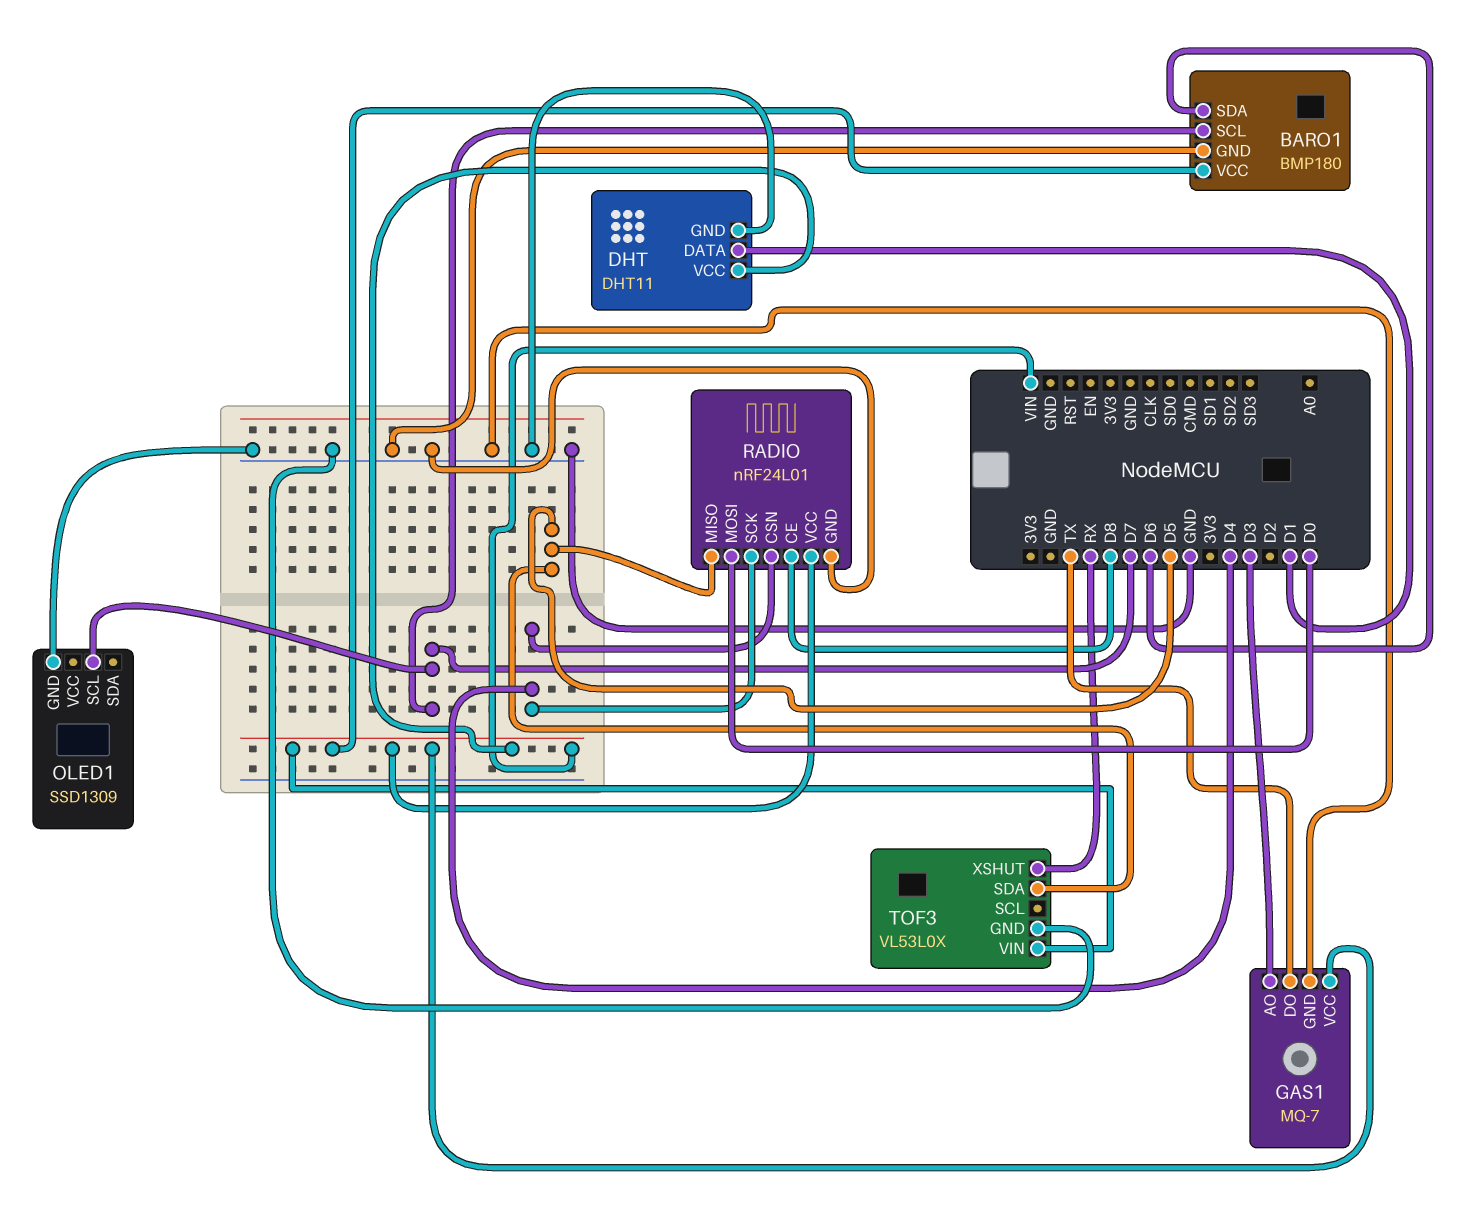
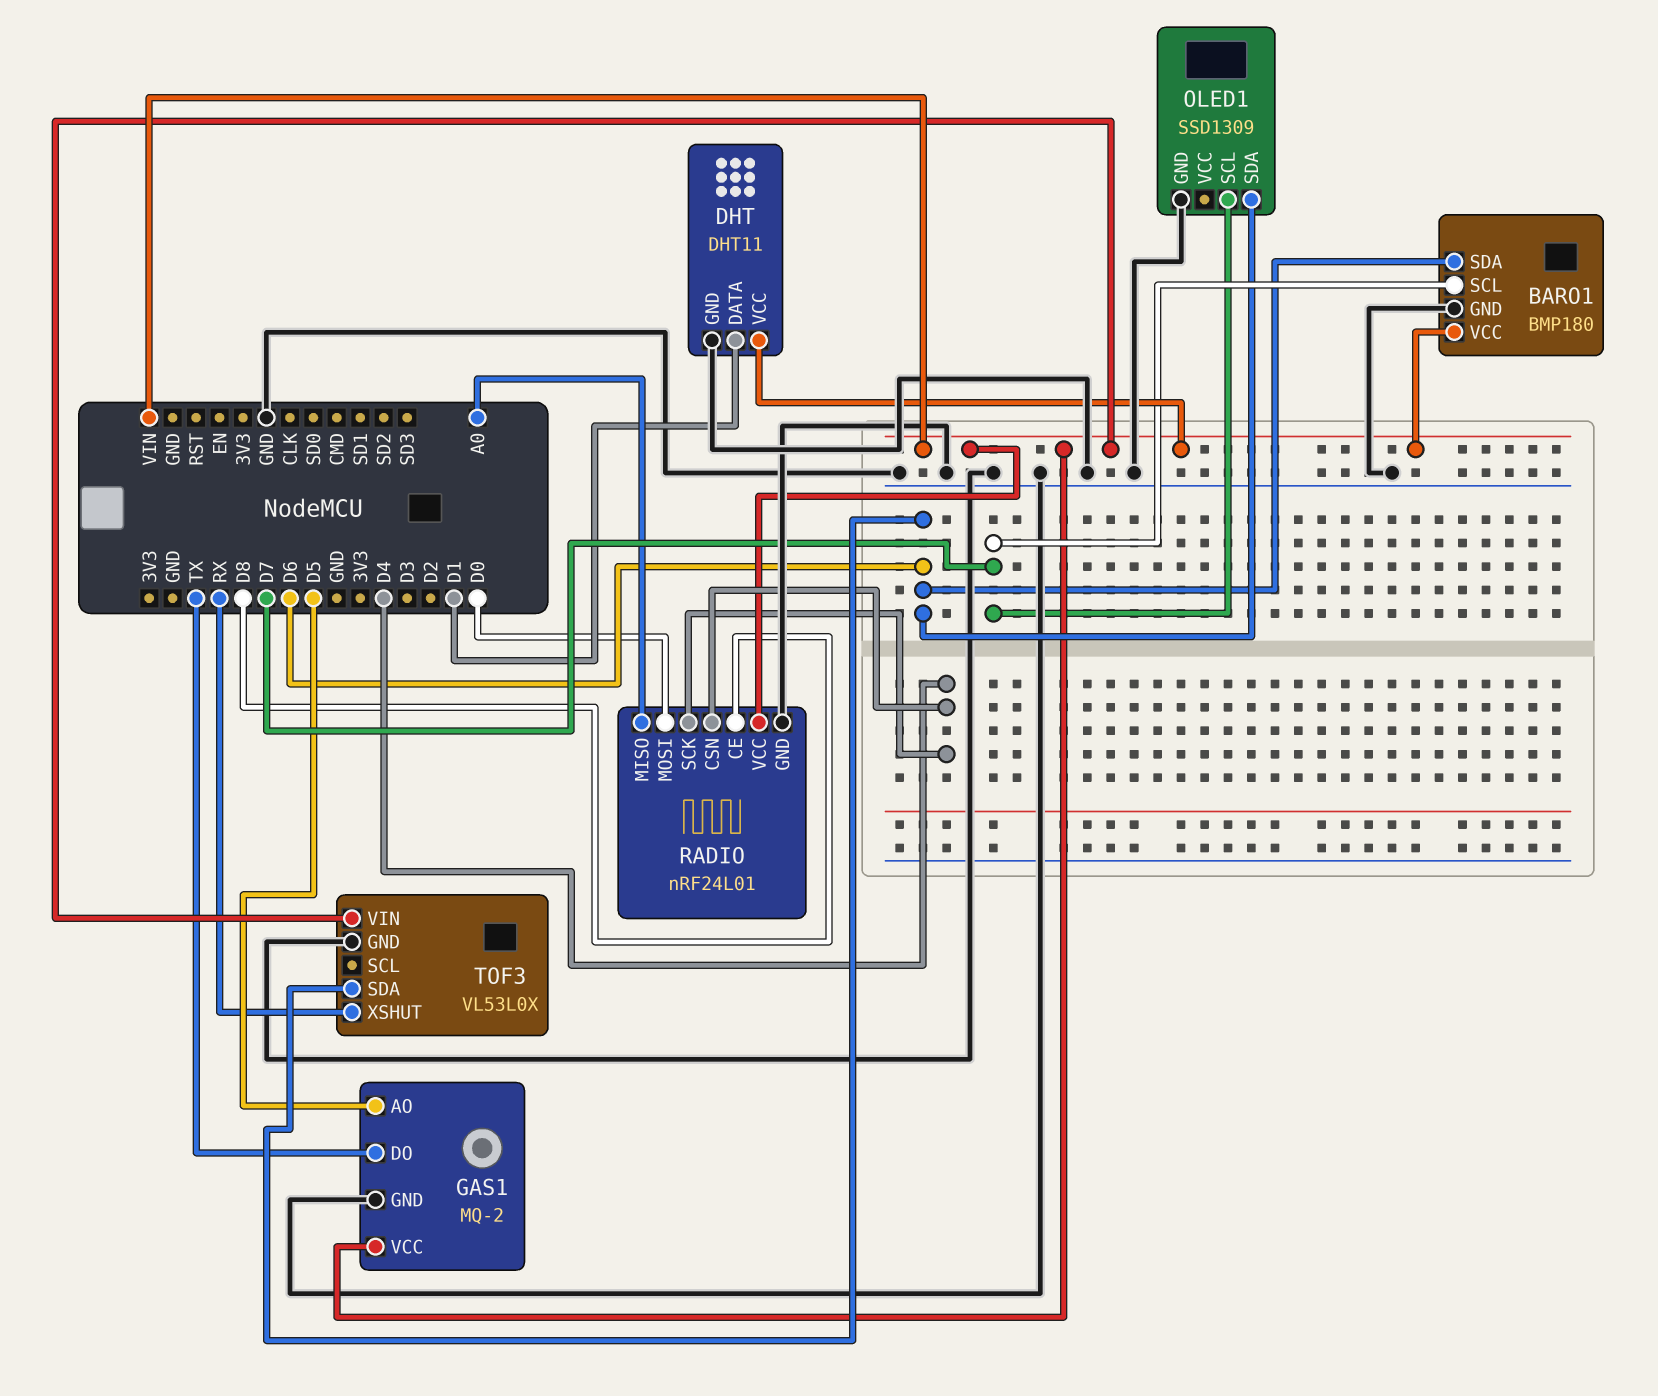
GAS1: MQ-7 -> MQ-2
GAS1 pin AO: D3 -> D5
OLED1 pin SDA: none -> D6
RADIO pin MISO: D5 -> A0
TOF3 pin SDA: D5 -> D6

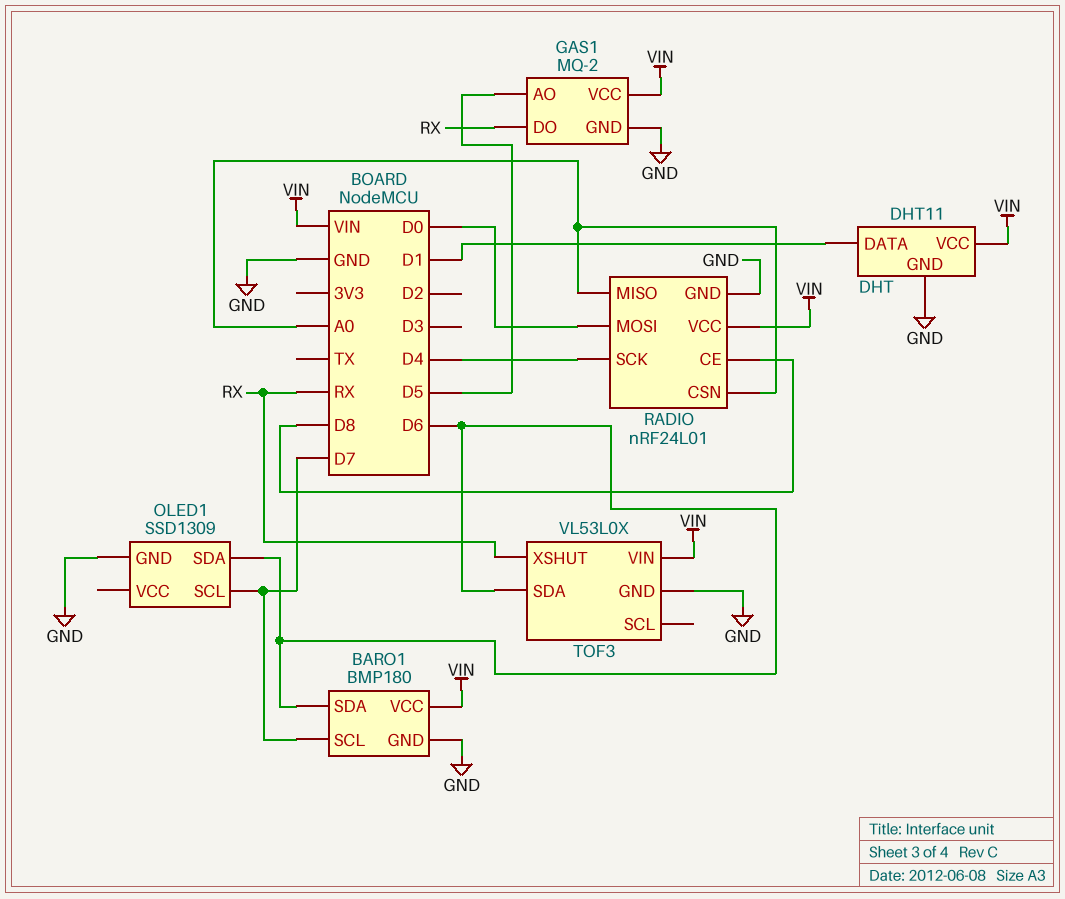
GAS1 pin DO: TX -> RX
RADIO pin CSN: D4 -> A0

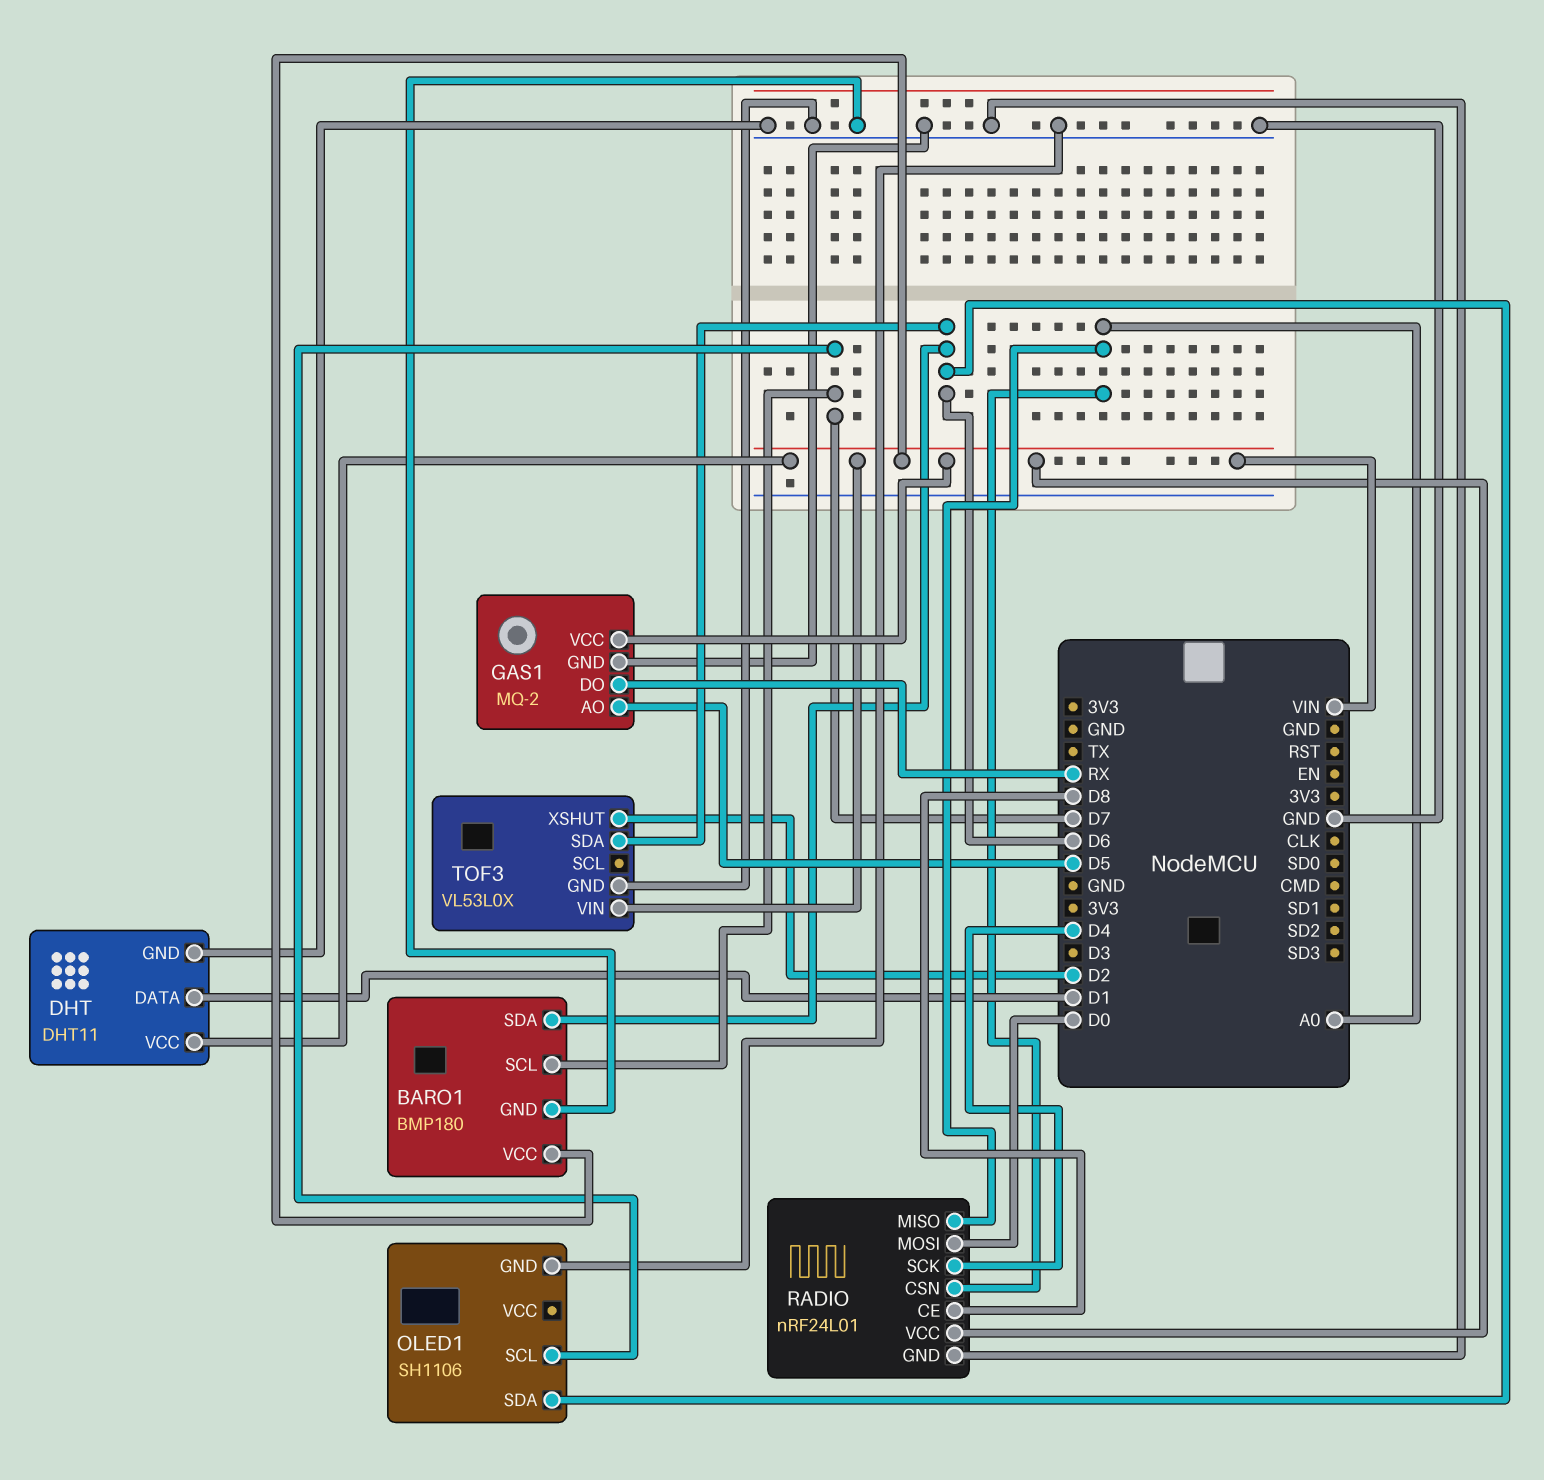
OLED1: SSD1309 -> SH1106
TOF3 pin XSHUT: RX -> D2

